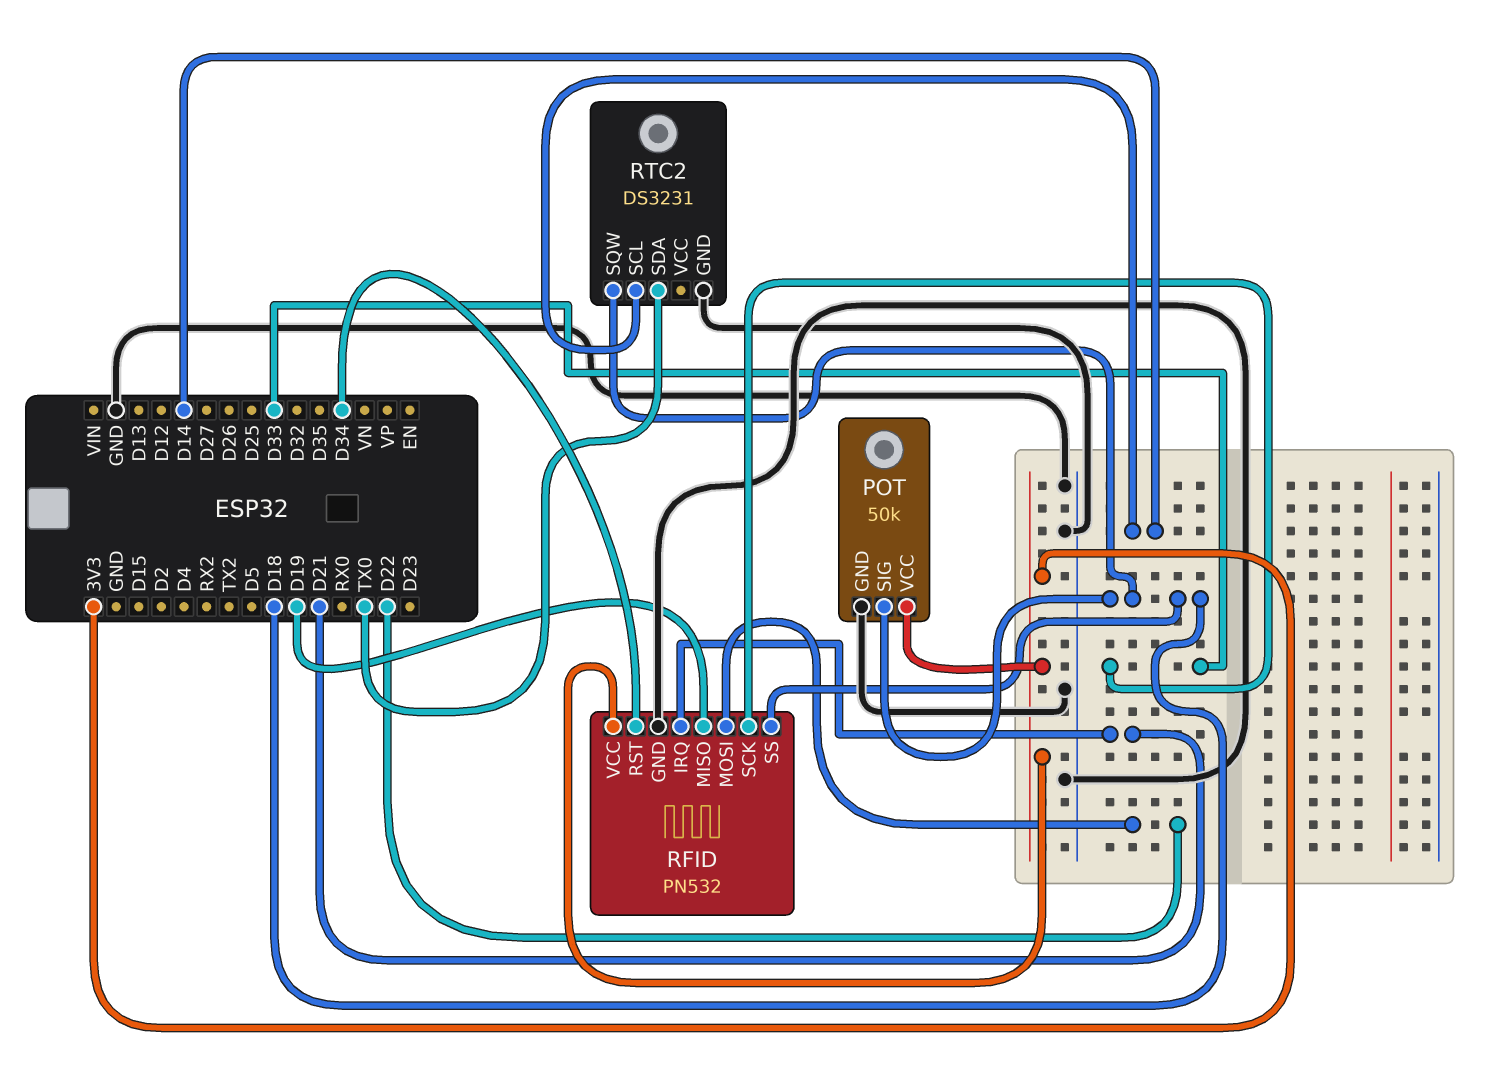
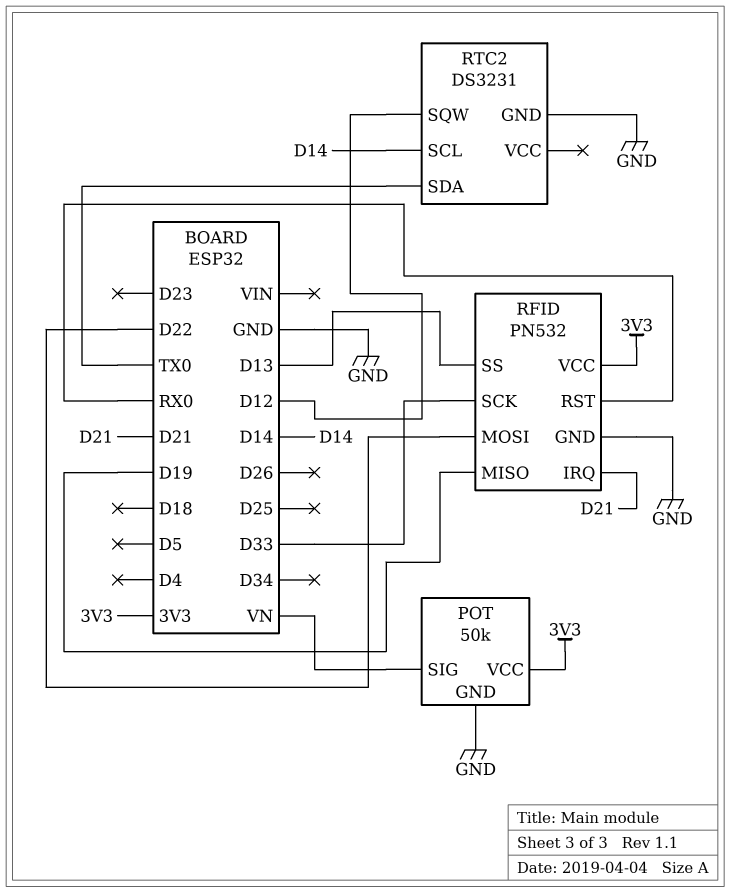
POT pin SIG: D18 -> VN
RFID pin RST: D34 -> RX0
RFID pin SS: D18 -> D13
RTC2 pin SQW: D18 -> D12

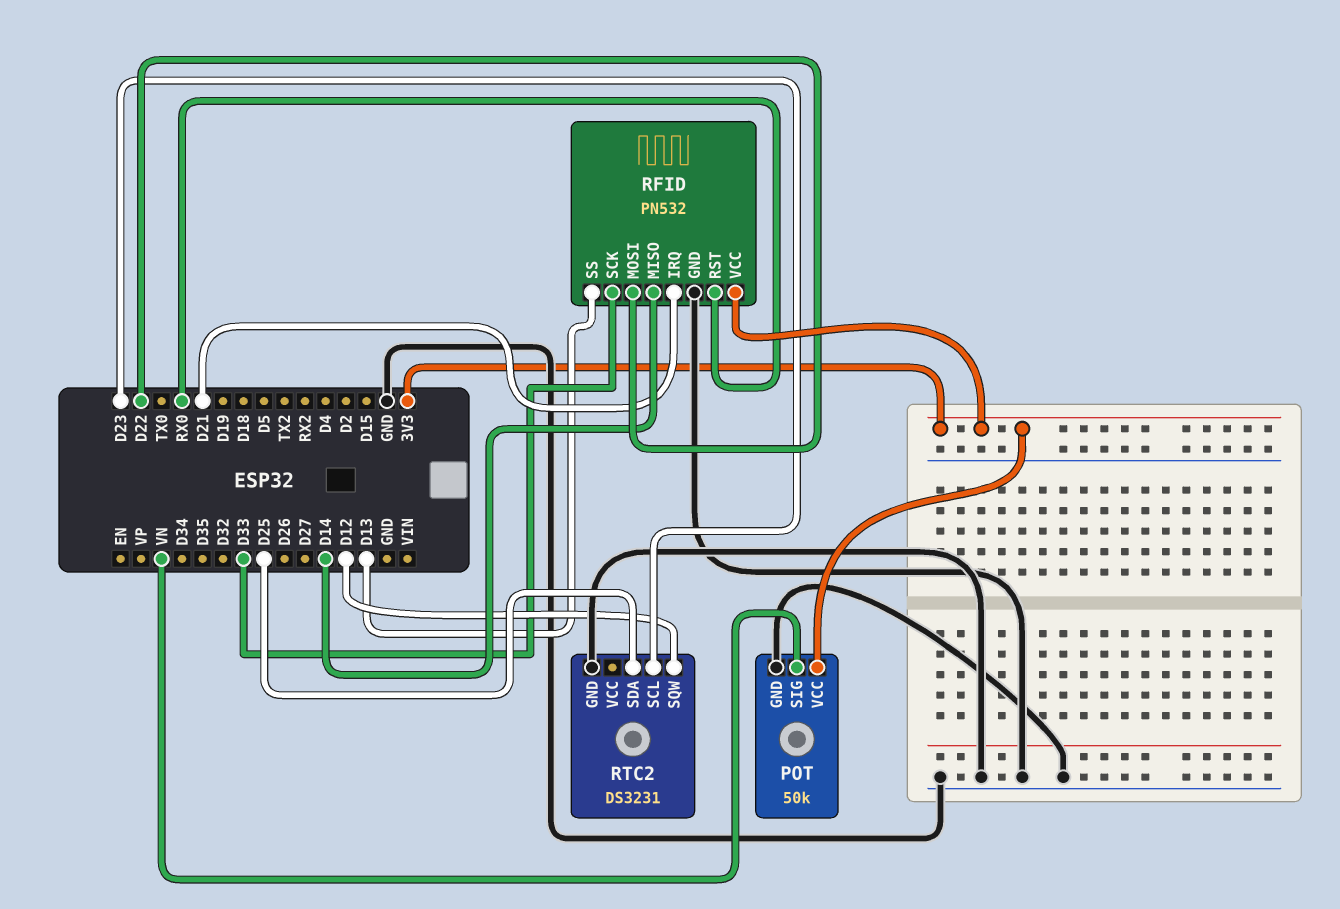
RFID pin MISO: D19 -> D14
RTC2 pin SCL: D14 -> D23
RTC2 pin SDA: TX0 -> D25

